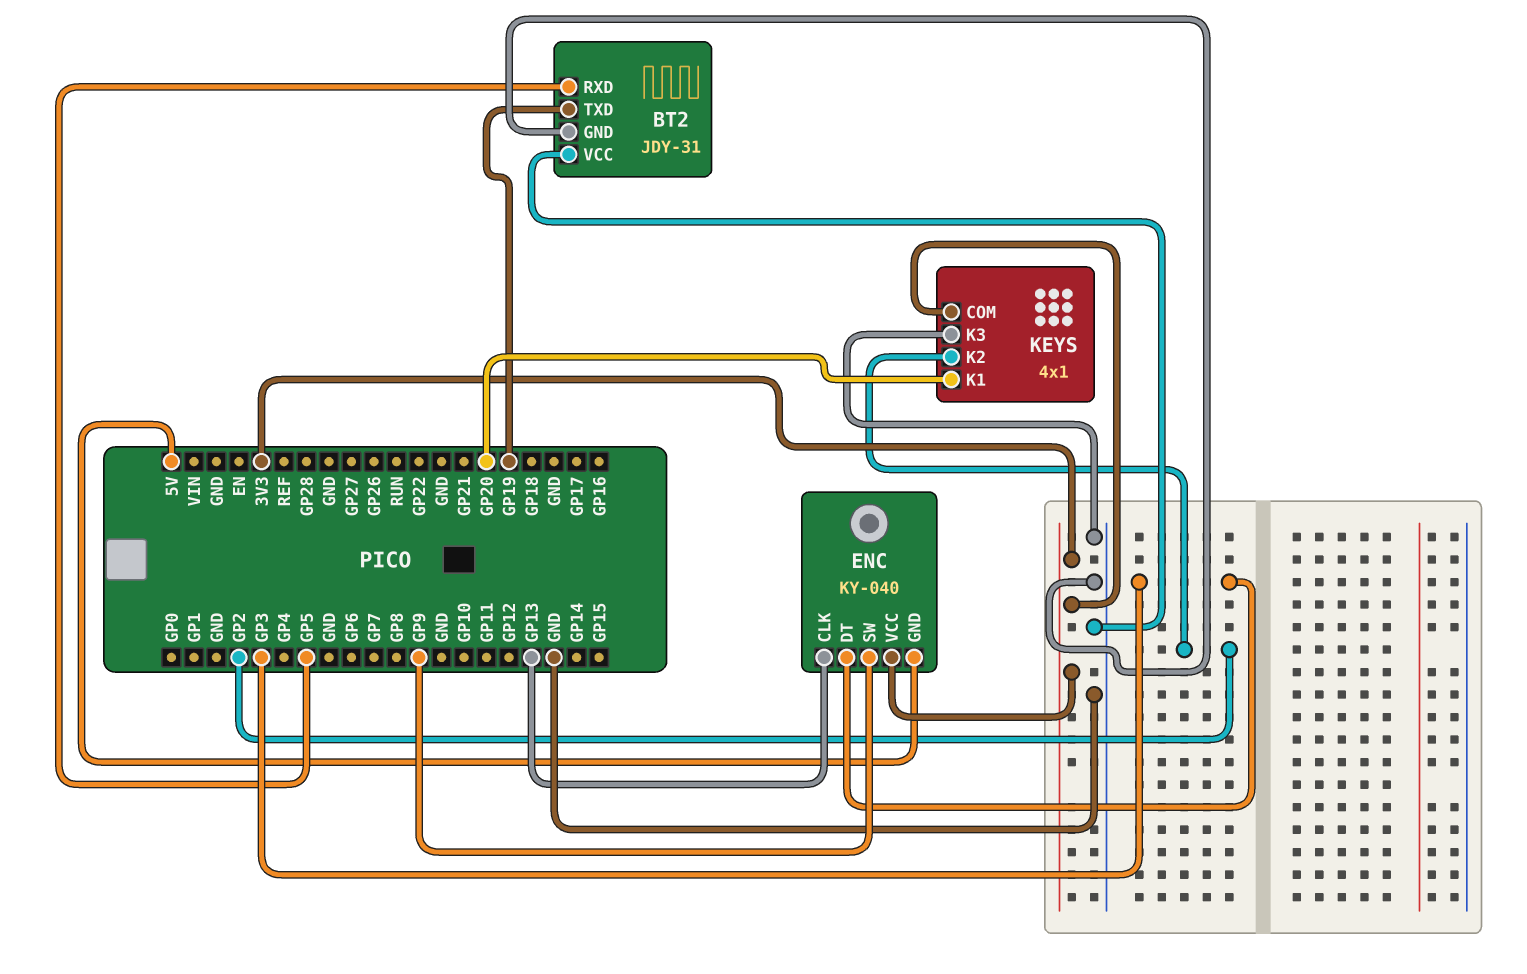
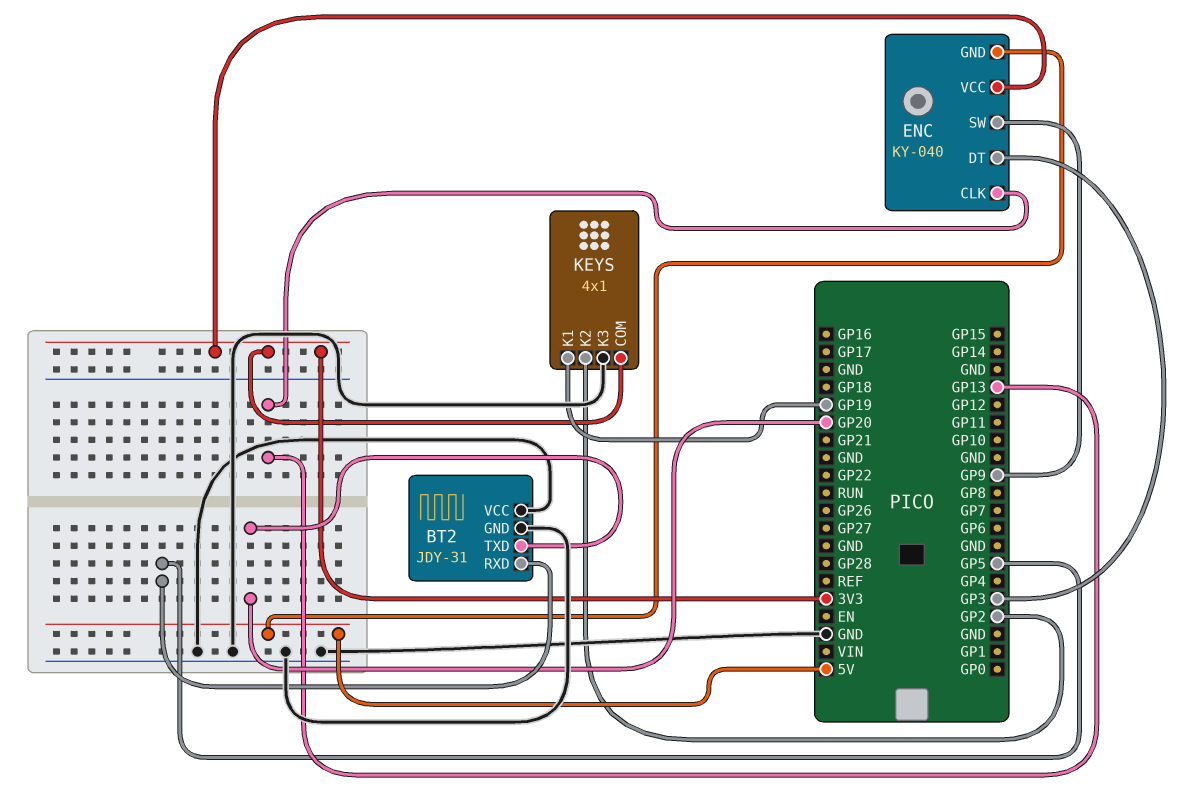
BT2 pin TXD: GP19 -> GP20
KEYS pin K1: GP20 -> GP19

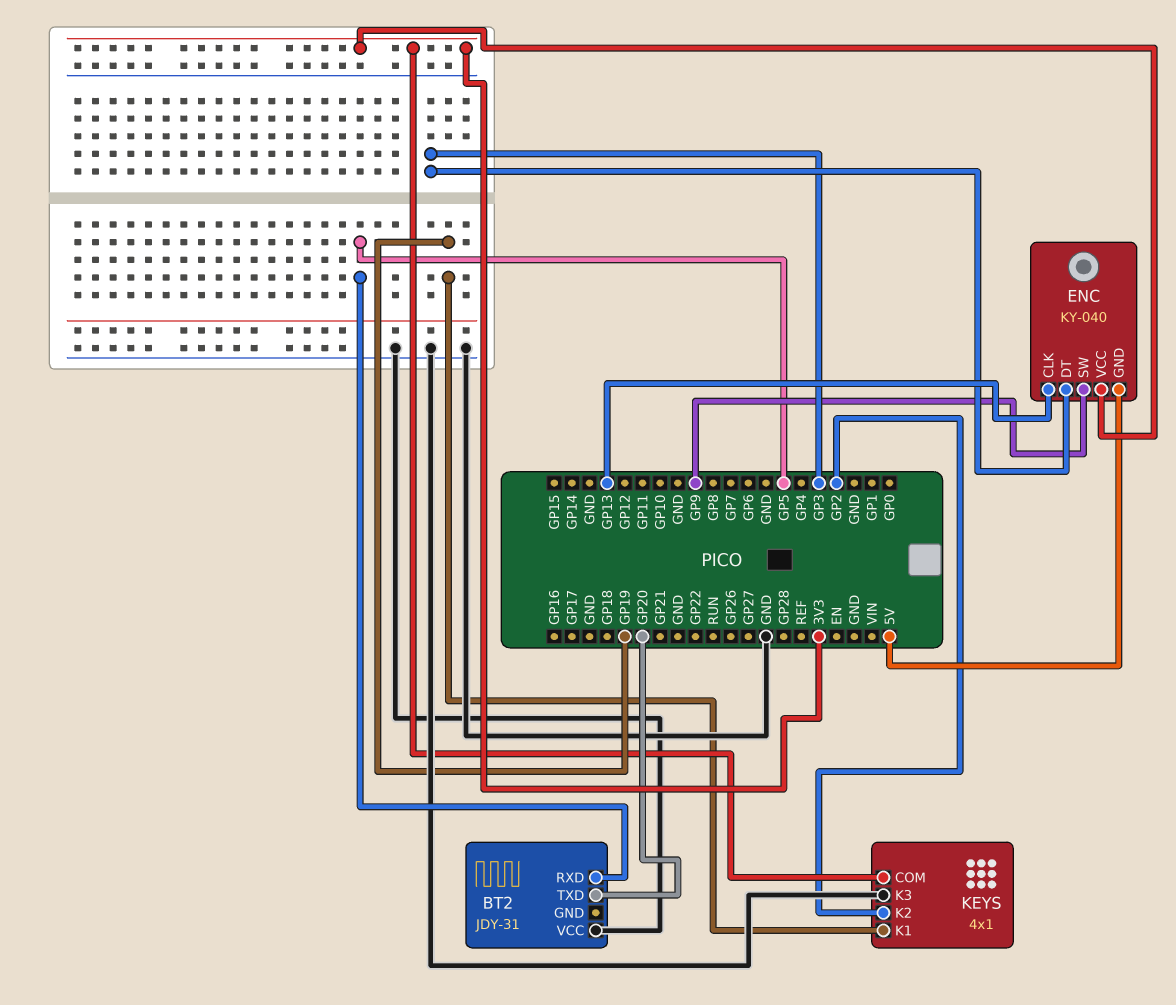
BT2 pin GND: GND -> none

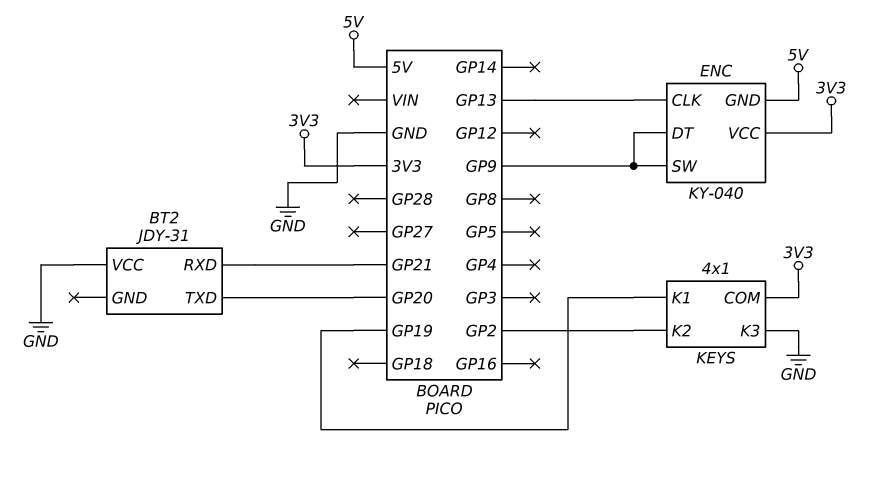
BT2 pin RXD: GP5 -> GP21
ENC pin DT: GP3 -> GP9

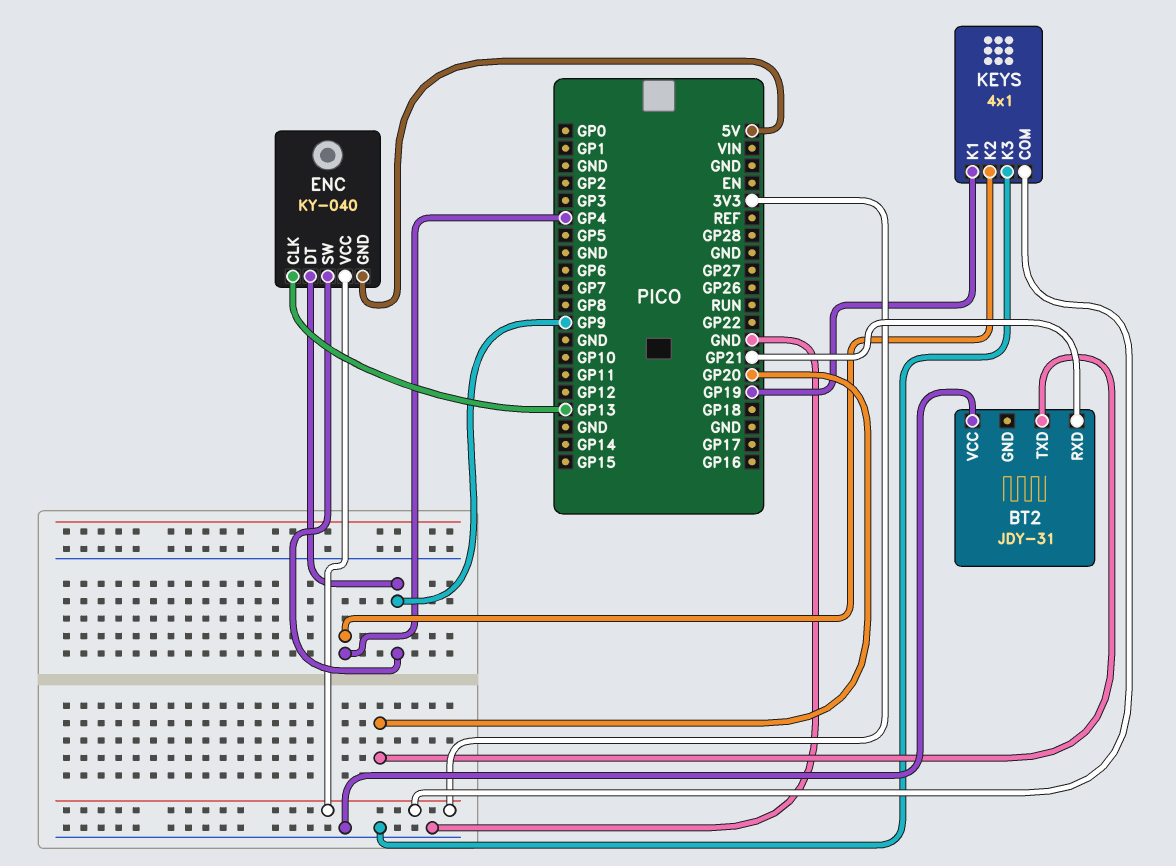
KEYS pin K2: GP2 -> GP4

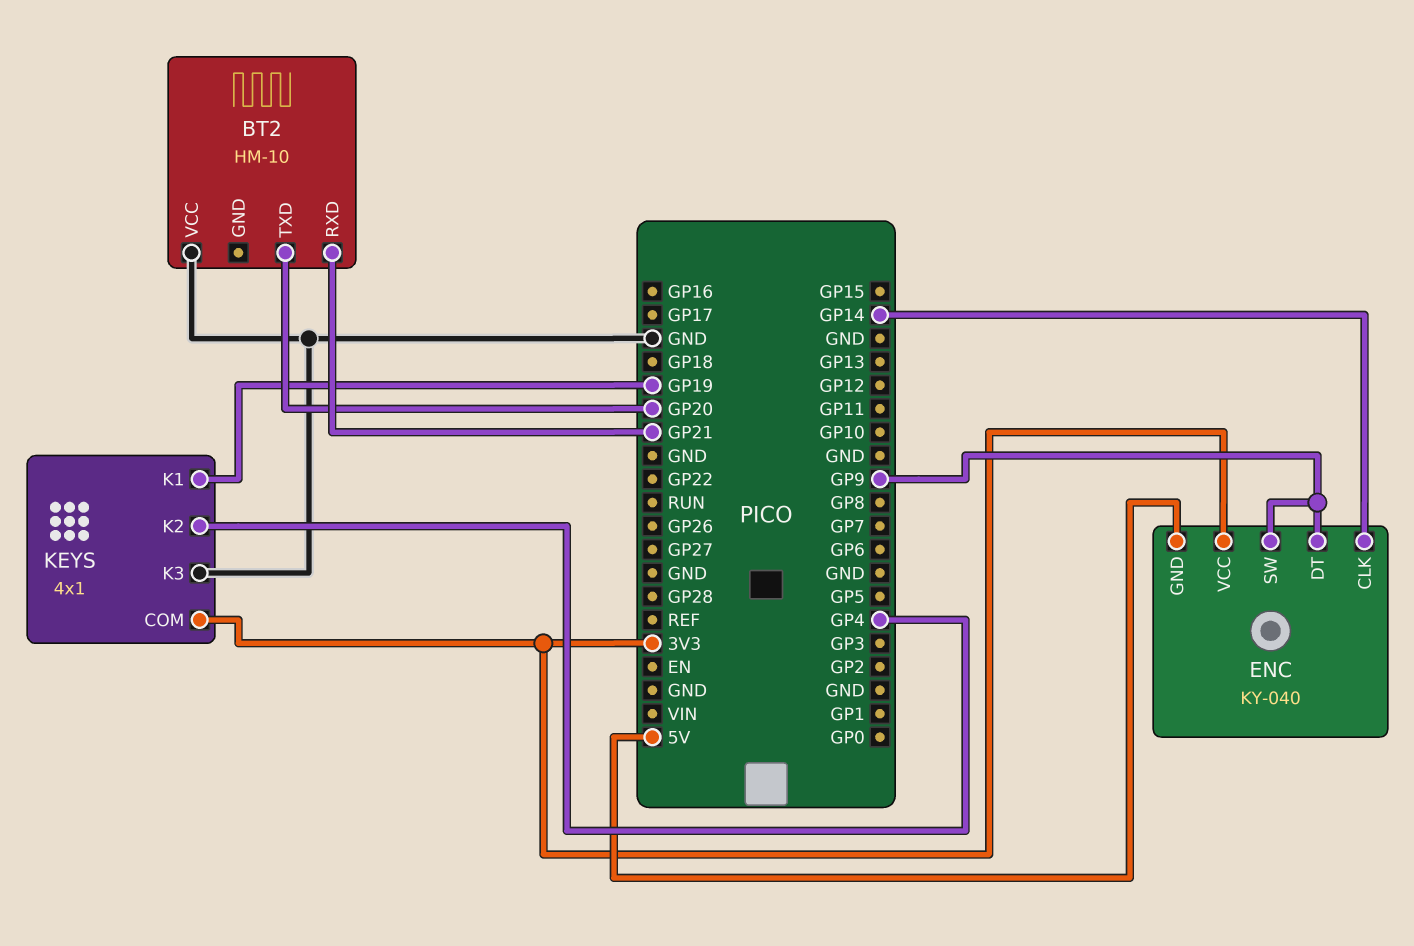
BT2: JDY-31 -> HM-10
ENC pin CLK: GP13 -> GP14

